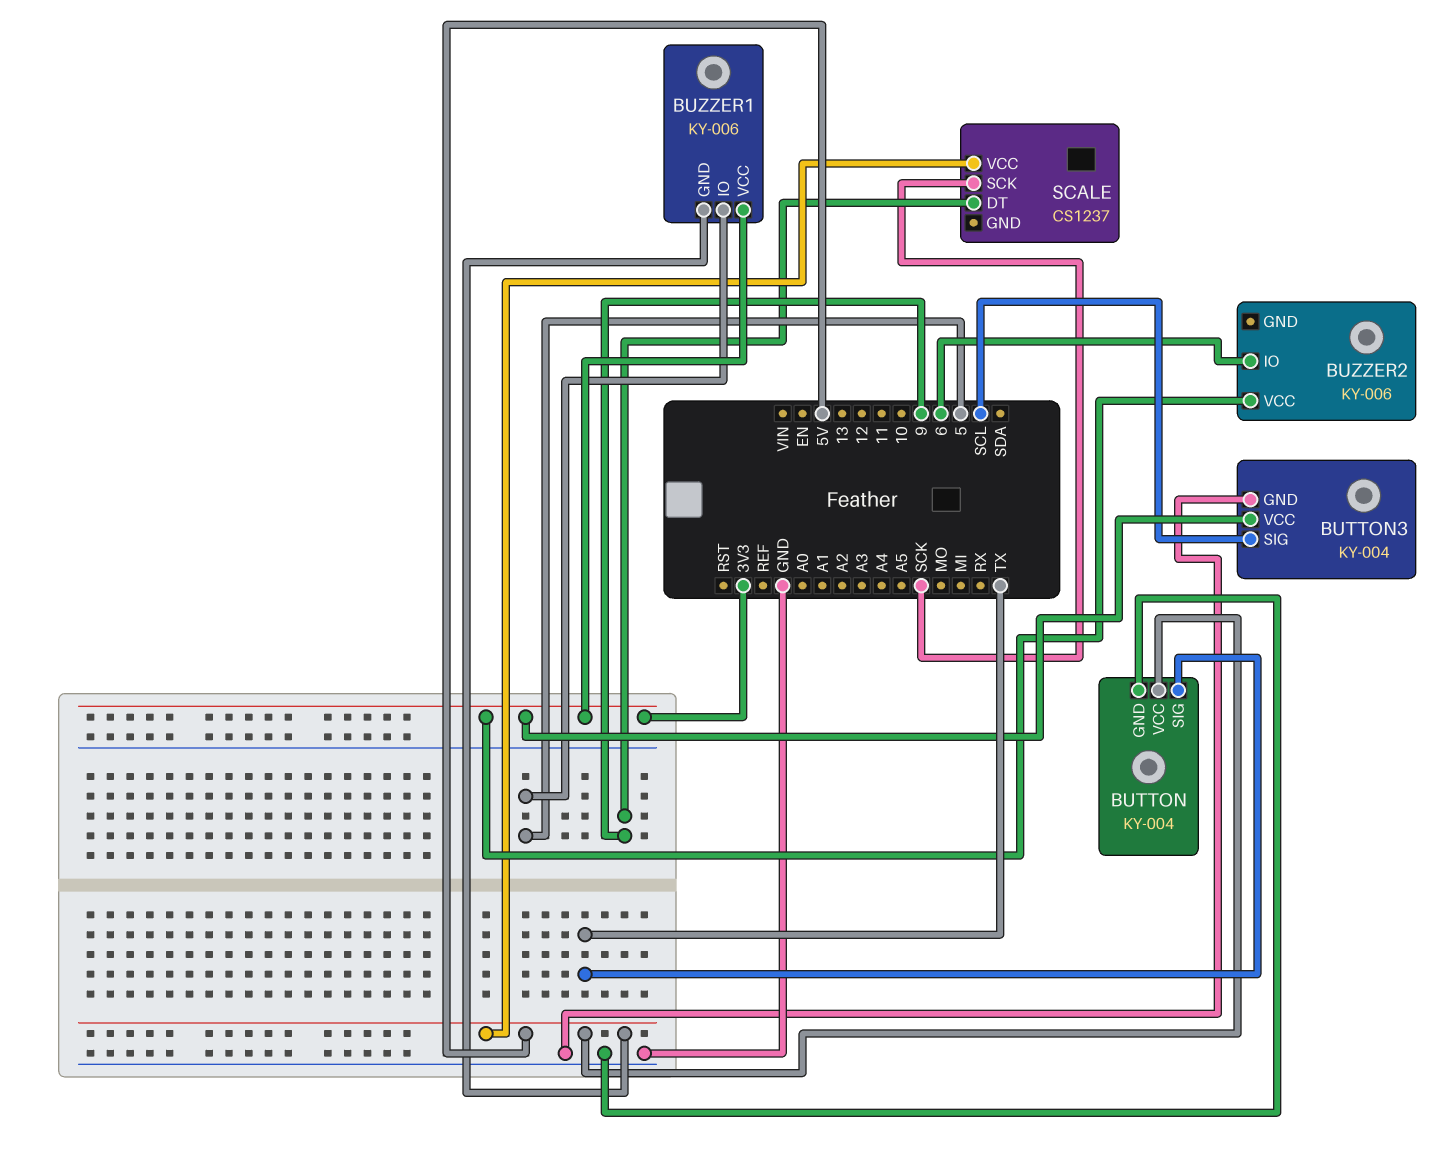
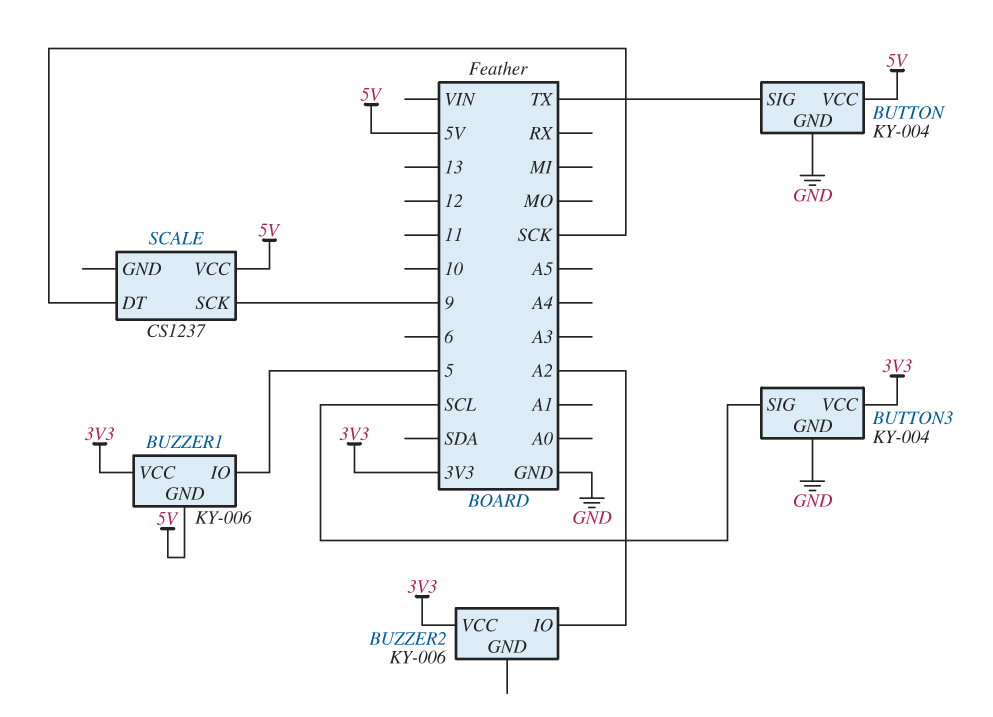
BUZZER2 pin IO: 6 -> A2
SCALE pin DT: 9 -> SCK
SCALE pin SCK: SCK -> 9

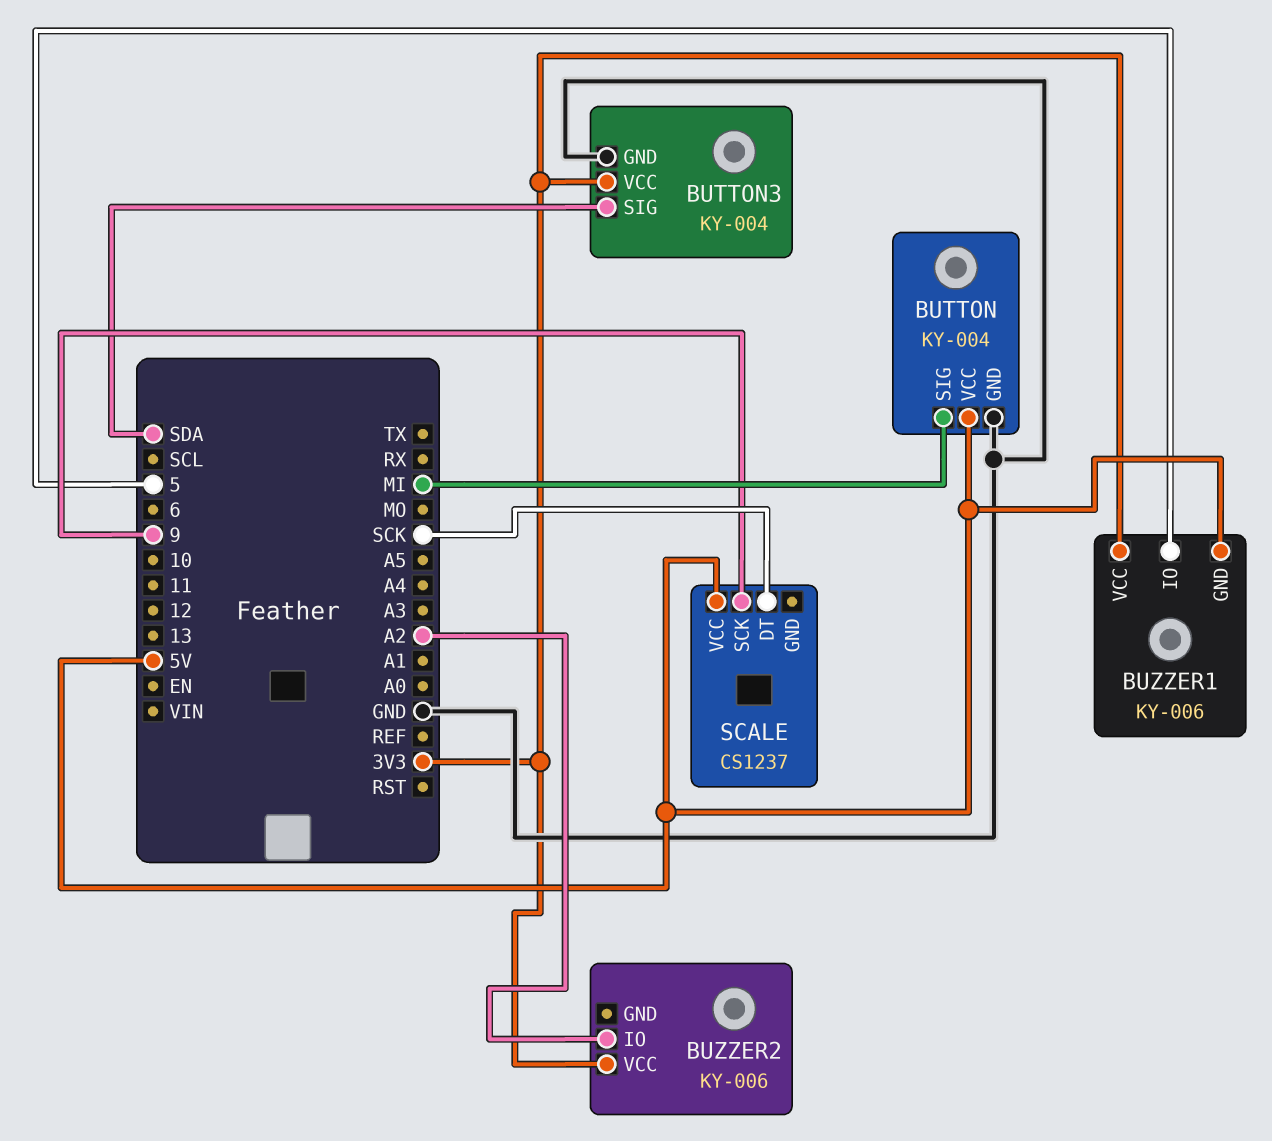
BUTTON pin SIG: TX -> MI
BUTTON3 pin SIG: SCL -> SDA

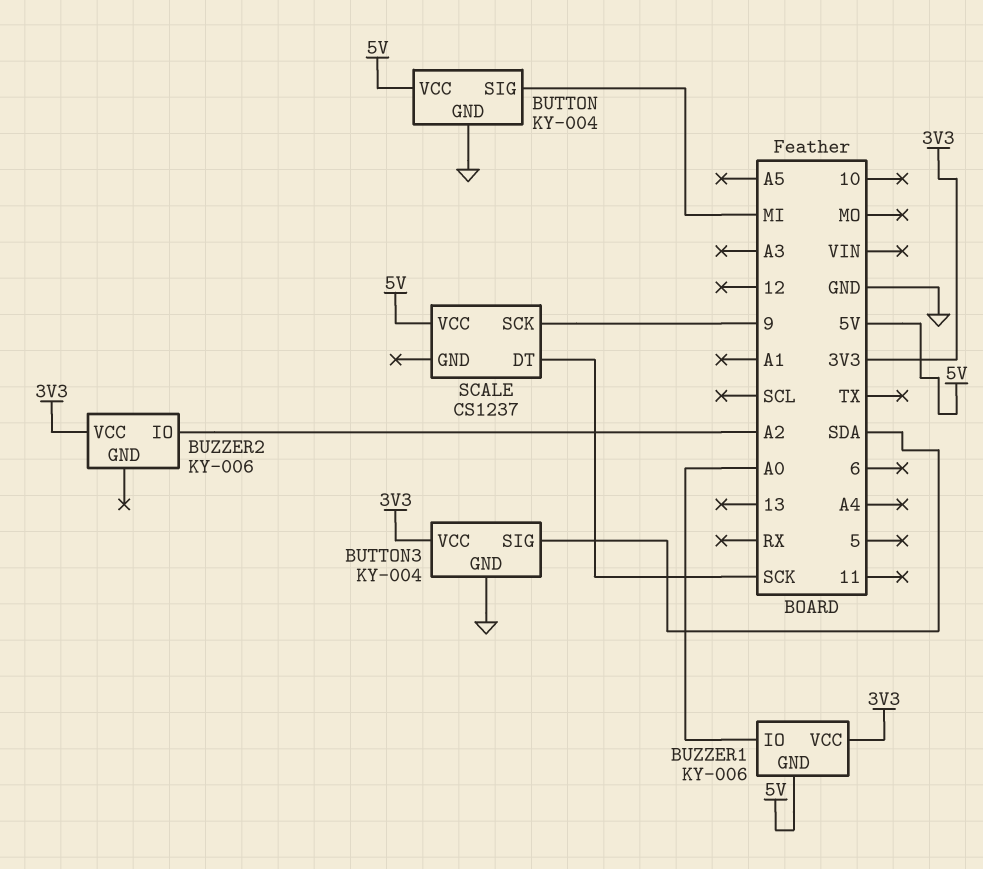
BUZZER1 pin IO: 5 -> A0

